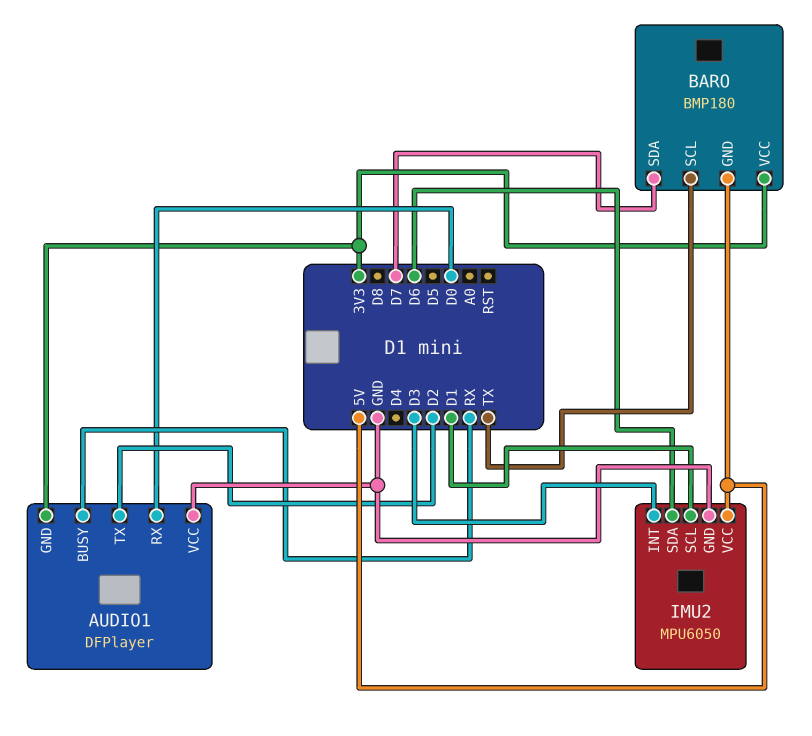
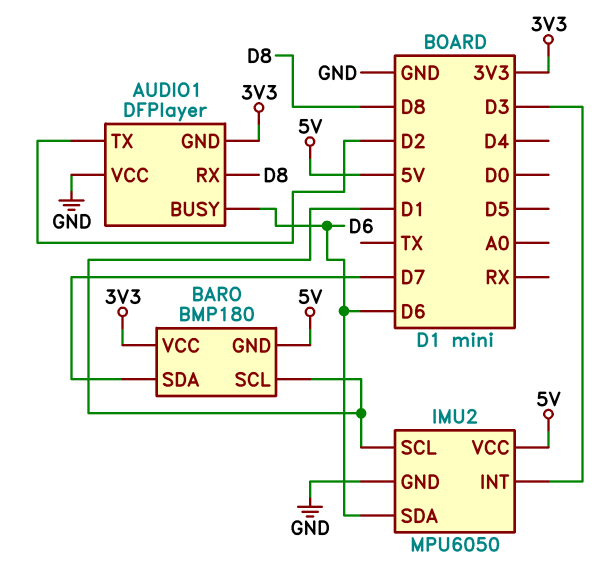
AUDIO1 pin BUSY: RX -> D6
AUDIO1 pin RX: D0 -> D8
BARO pin SCL: TX -> D1

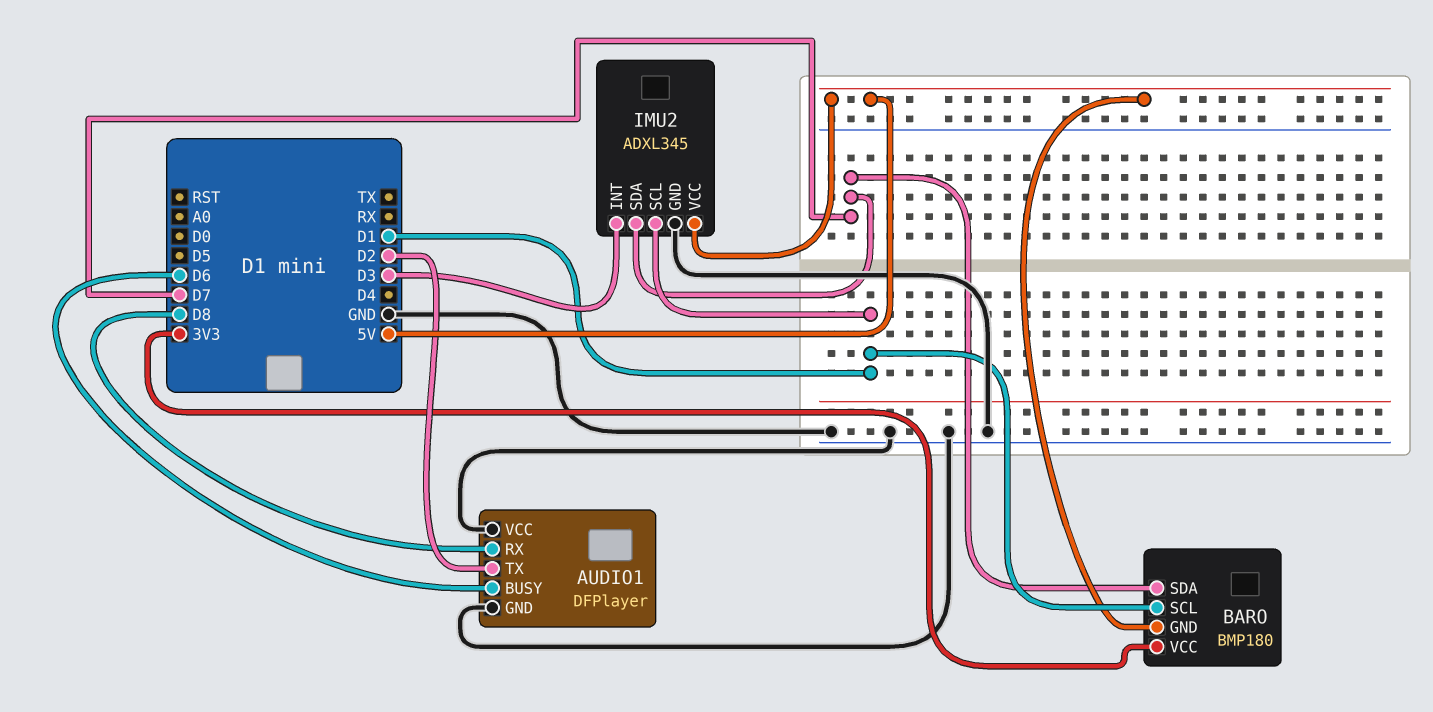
AUDIO1 pin GND: 3V3 -> GND
IMU2: MPU6050 -> ADXL345
IMU2 pin SDA: D6 -> D7

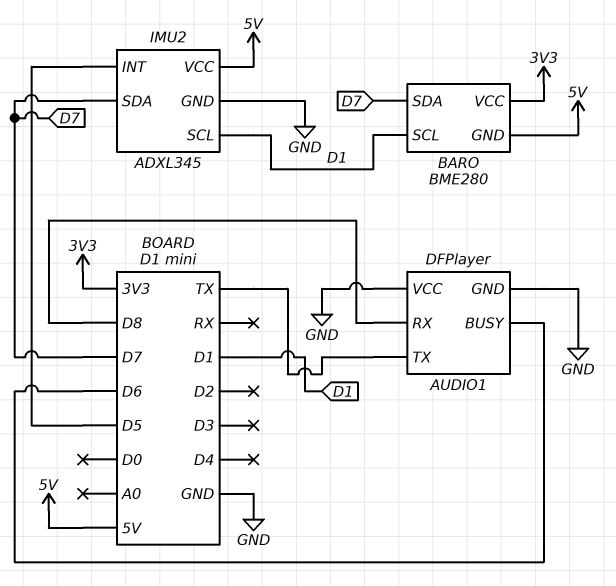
AUDIO1 pin TX: D2 -> TX
BARO: BMP180 -> BME280
IMU2 pin INT: D3 -> D5

